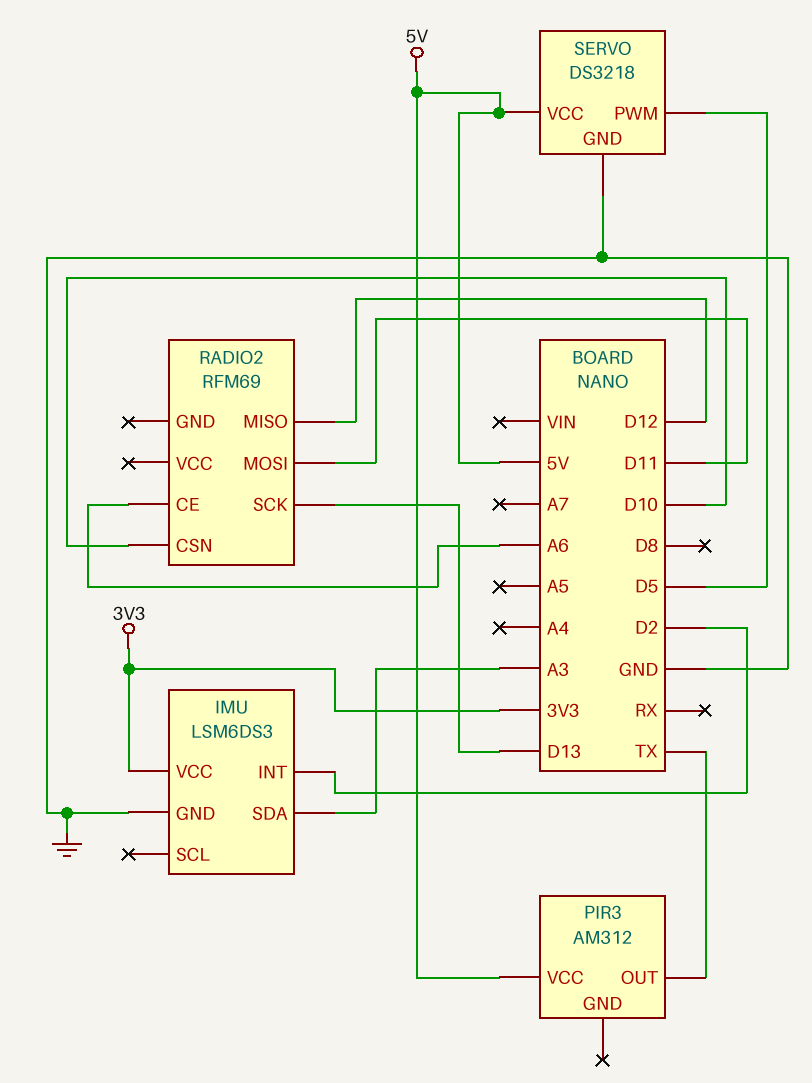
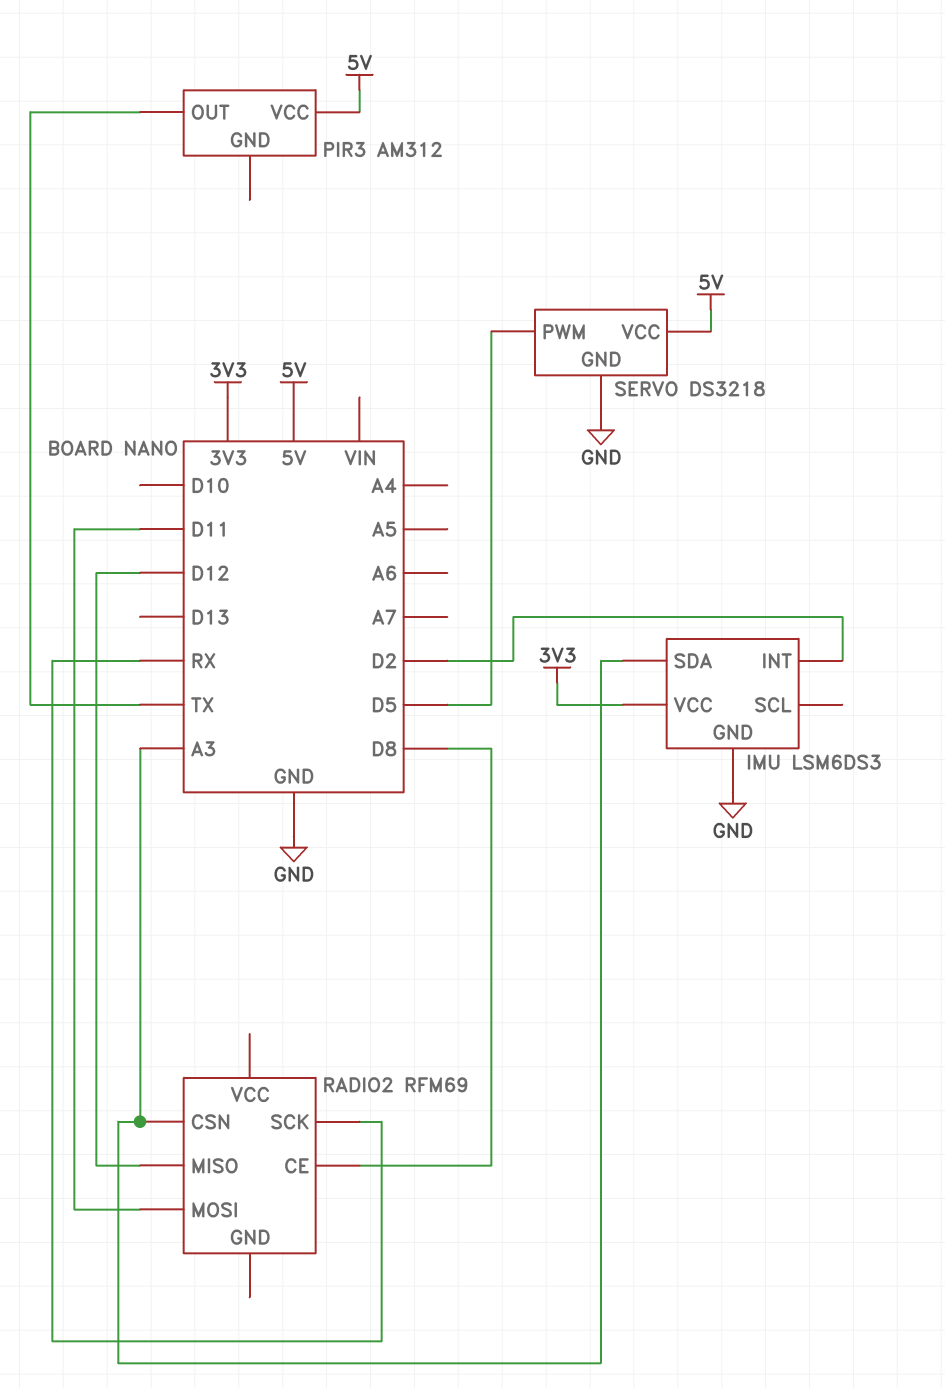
RADIO2 pin CE: A6 -> D8
RADIO2 pin CSN: D10 -> A3
RADIO2 pin SCK: D13 -> RX

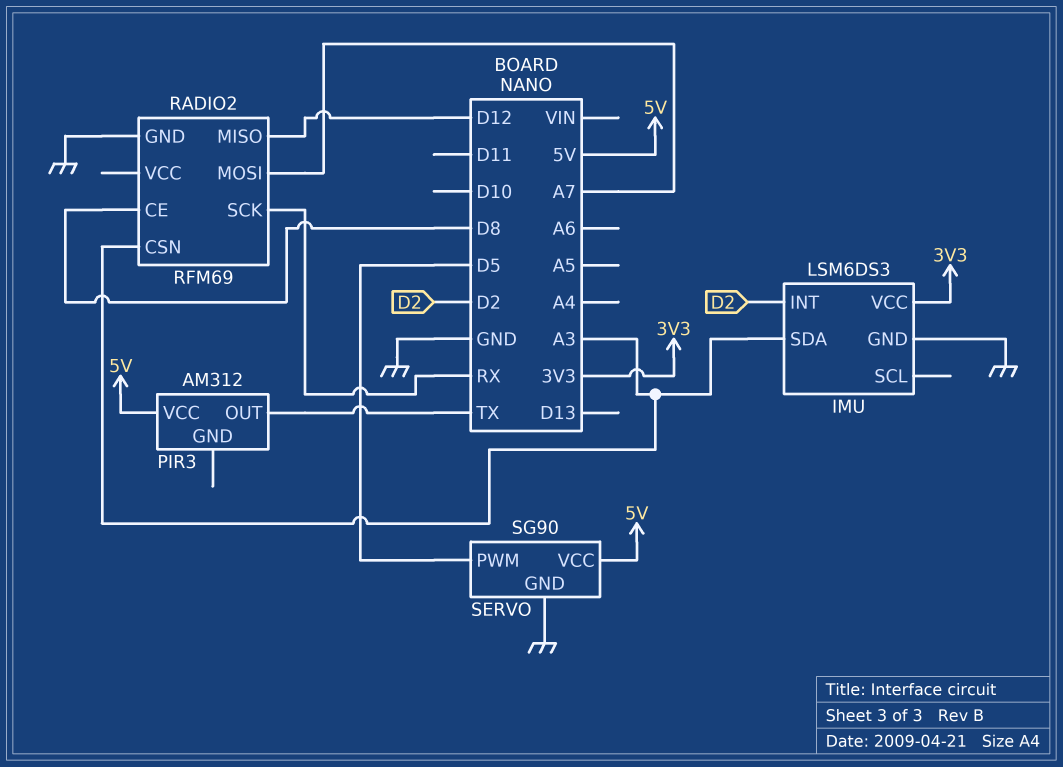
RADIO2 pin GND: none -> GND
RADIO2 pin MOSI: D11 -> A7
SERVO: DS3218 -> SG90

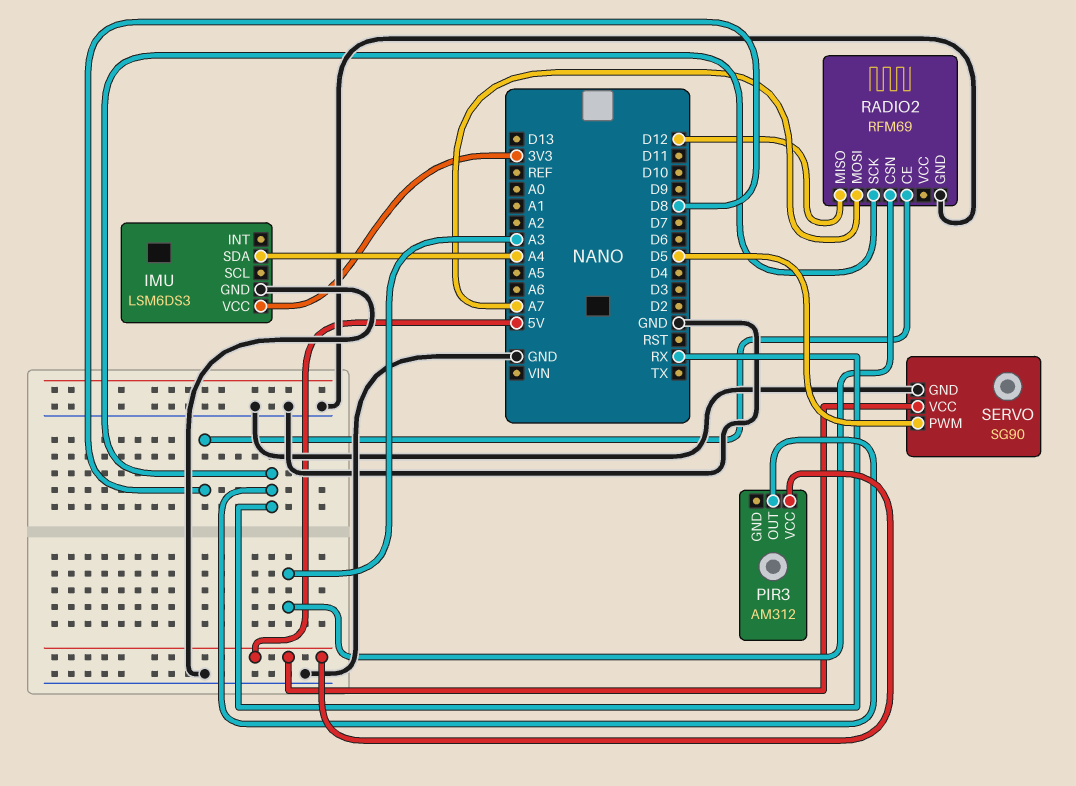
IMU pin INT: D2 -> none
IMU pin SDA: A3 -> A4
PIR3 pin OUT: TX -> RX

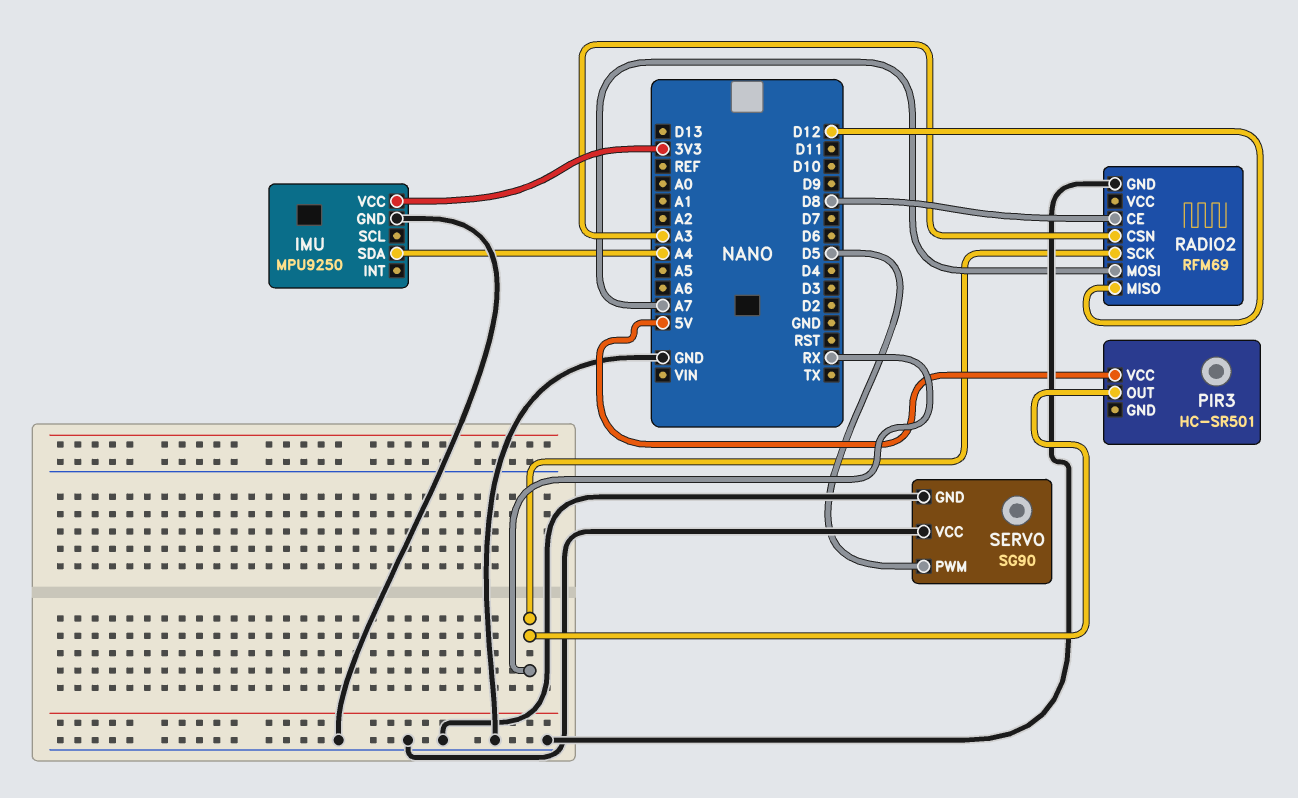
IMU: LSM6DS3 -> MPU9250
PIR3: AM312 -> HC-SR501
SERVO pin VCC: 5V -> GND

